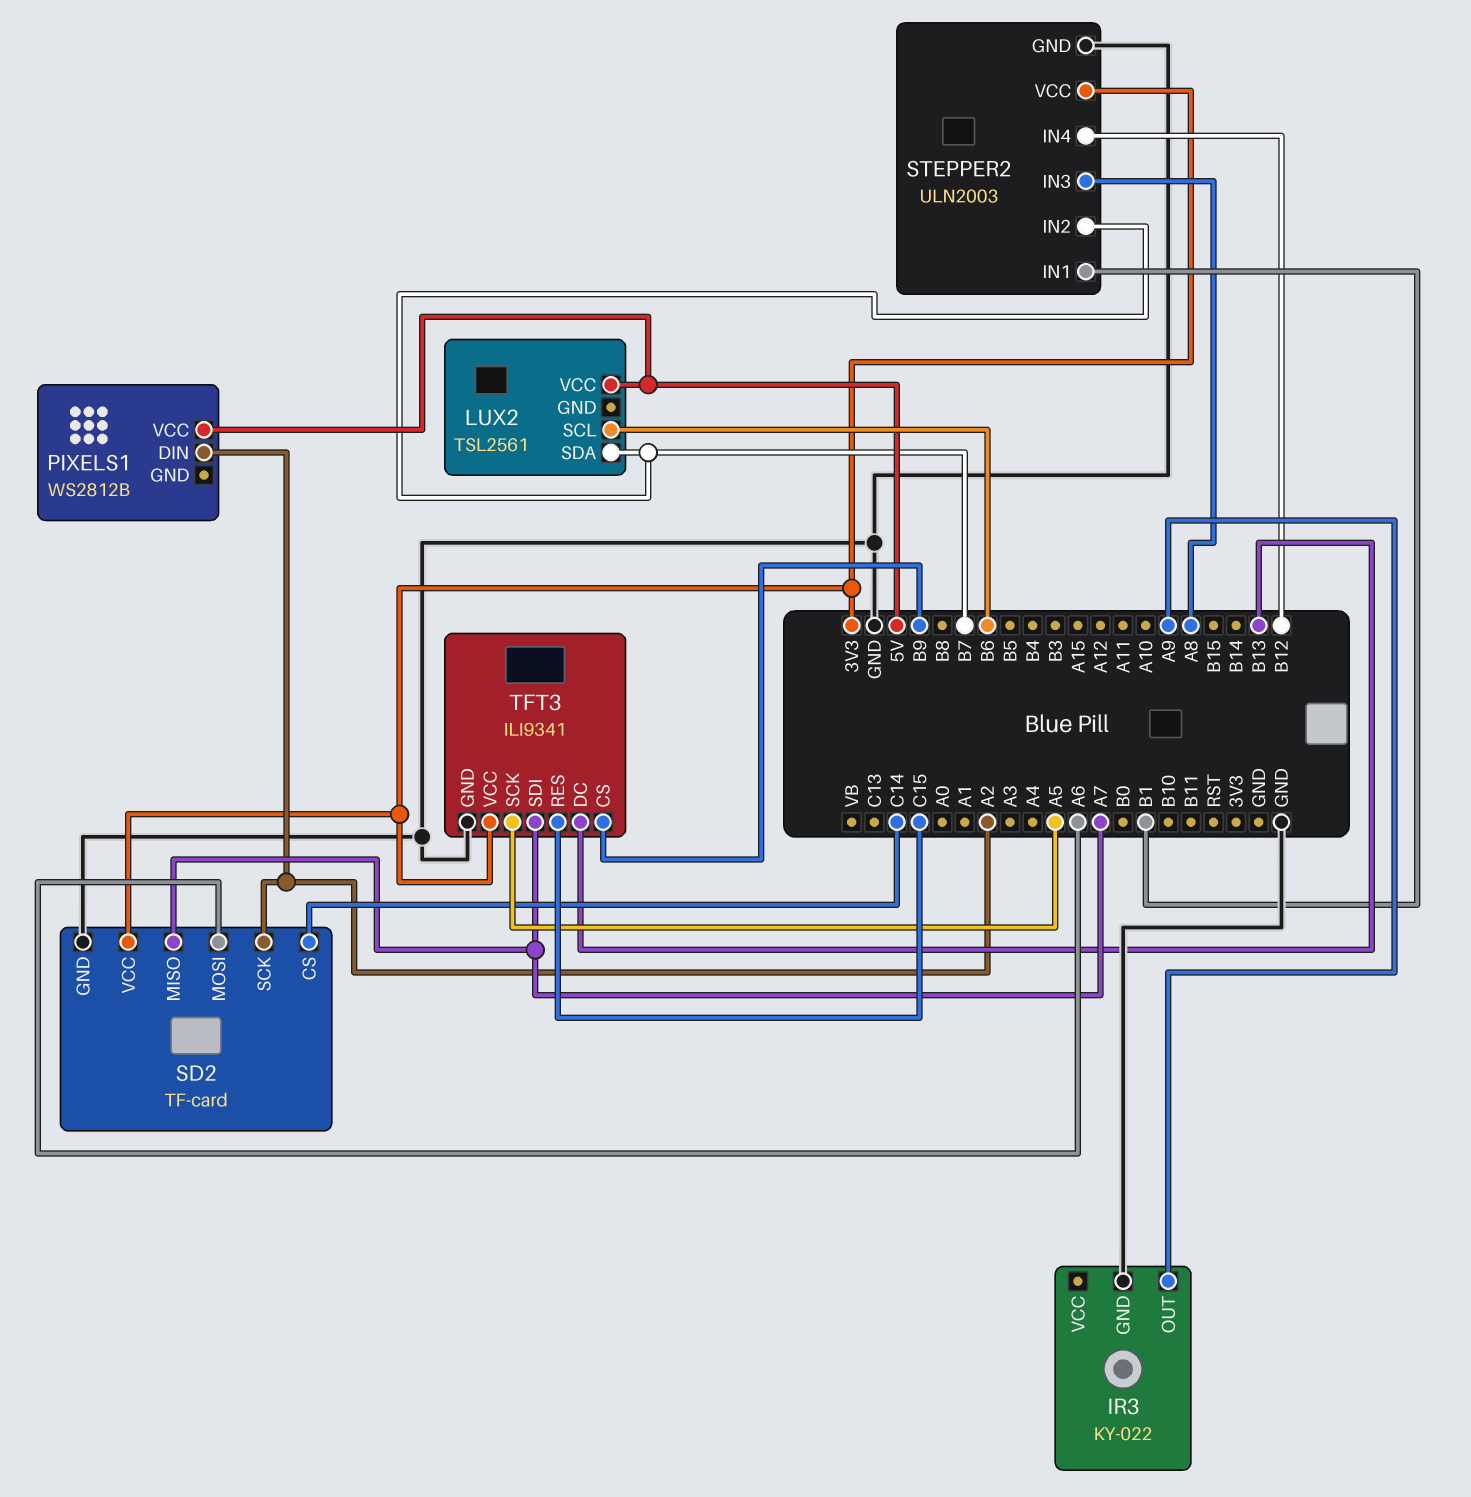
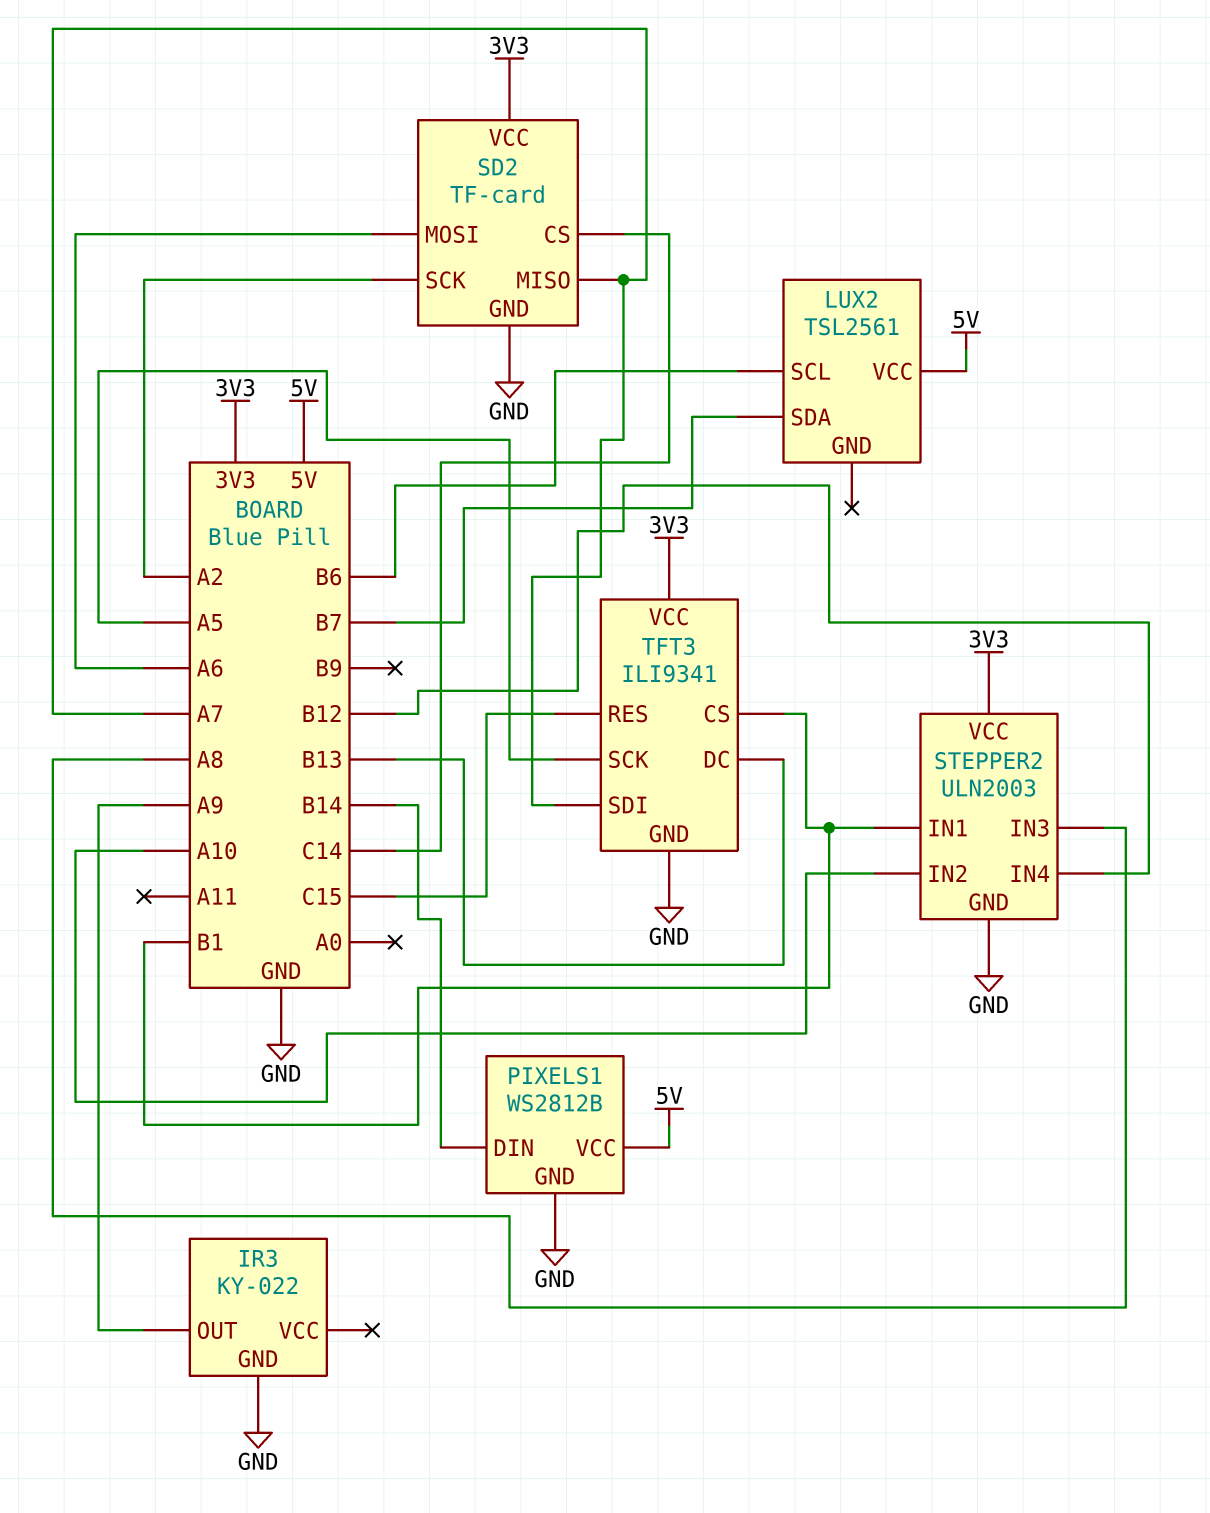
PIXELS1 pin DIN: A2 -> B14
PIXELS1 pin GND: none -> GND
STEPPER2 pin IN2: B7 -> A10
TFT3 pin CS: B9 -> B1

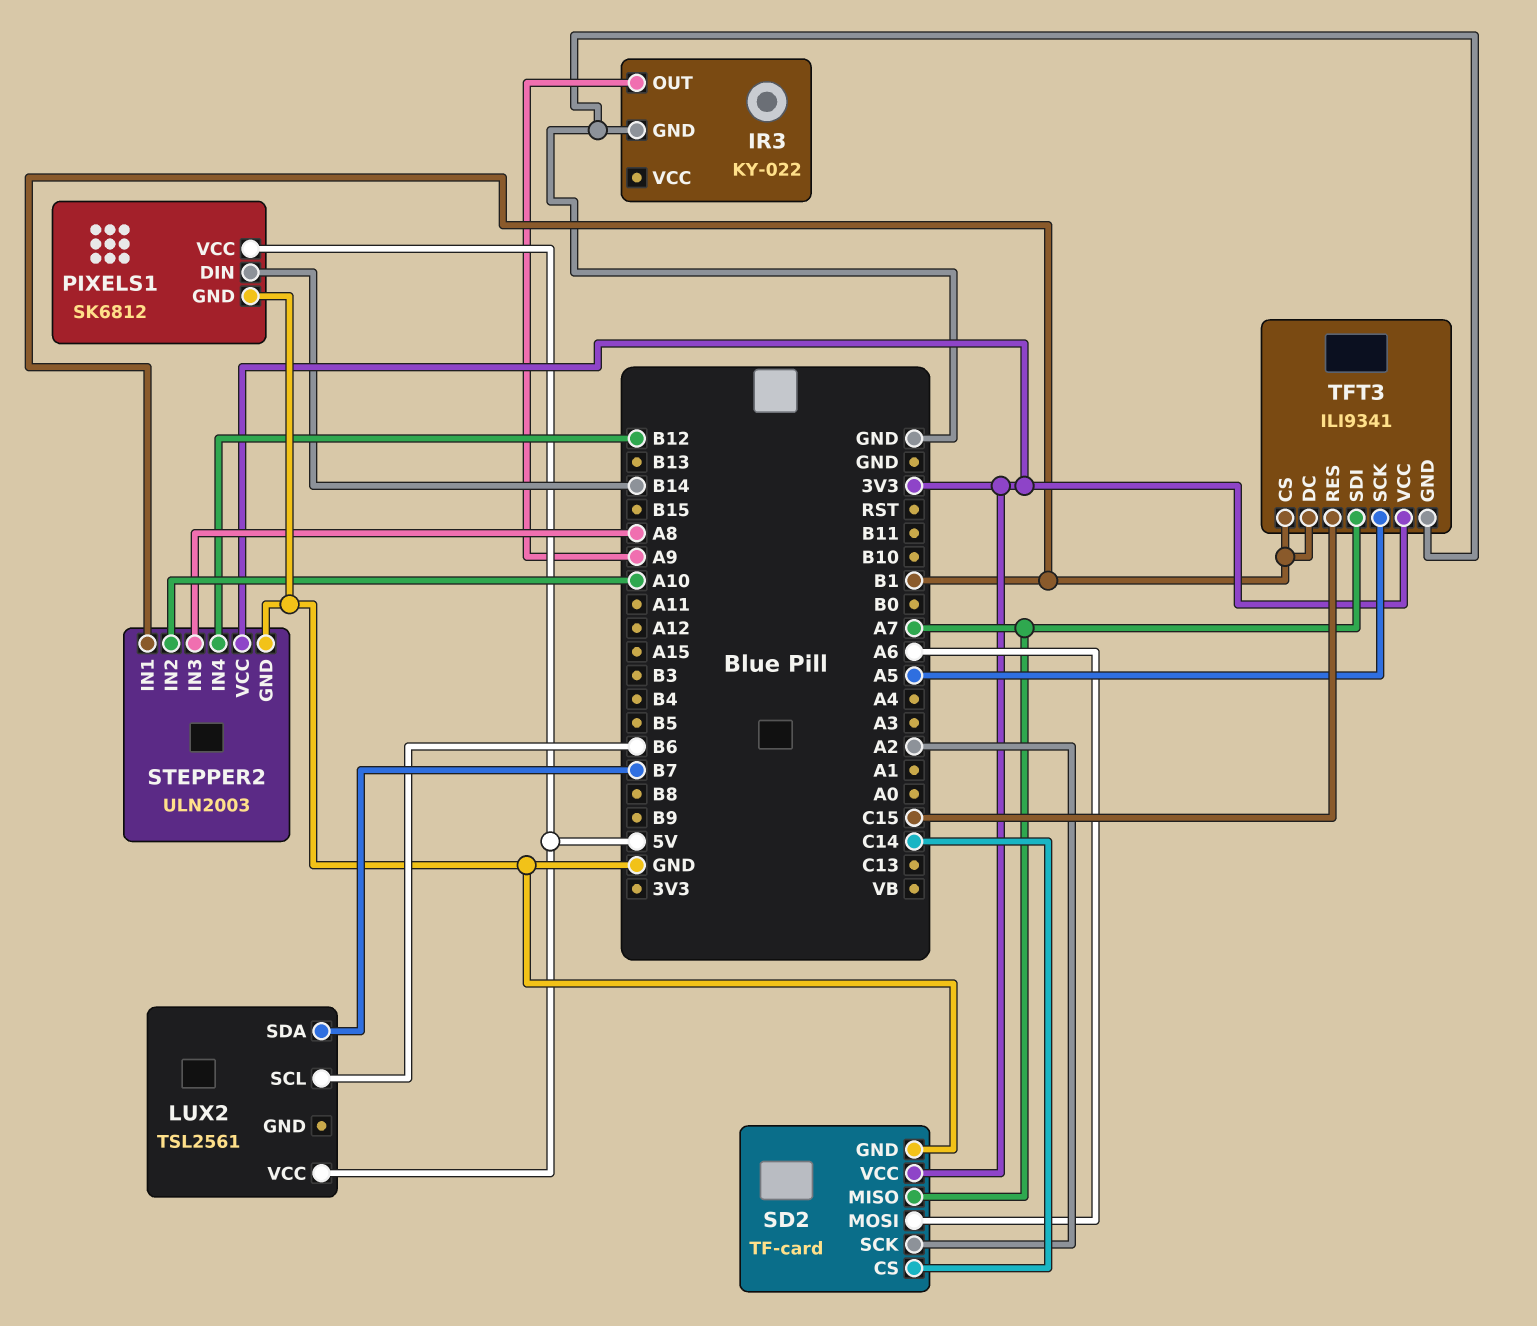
PIXELS1: WS2812B -> SK6812
TFT3 pin DC: B13 -> B1

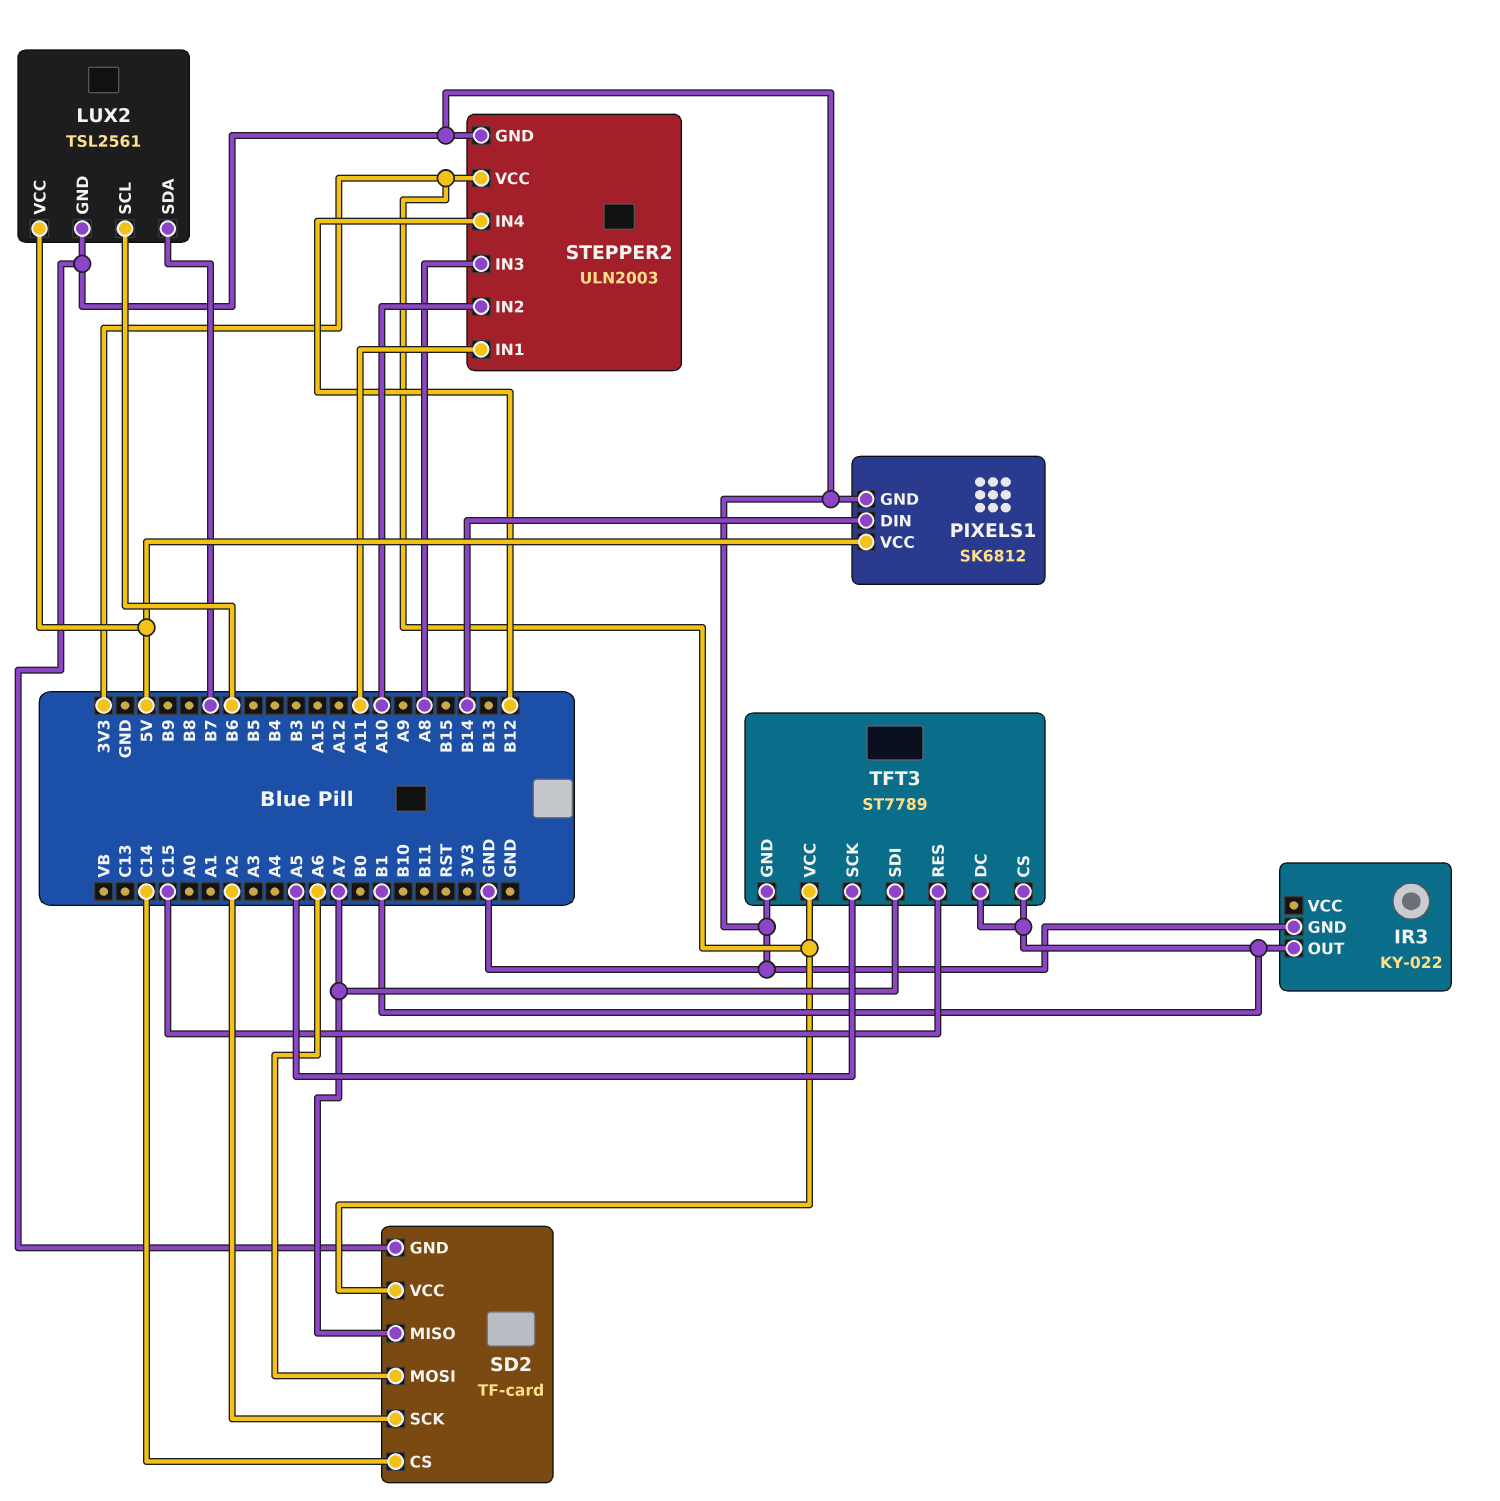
IR3 pin OUT: A9 -> B1
LUX2 pin GND: none -> GND
STEPPER2 pin IN1: B1 -> A11
TFT3: ILI9341 -> ST7789

